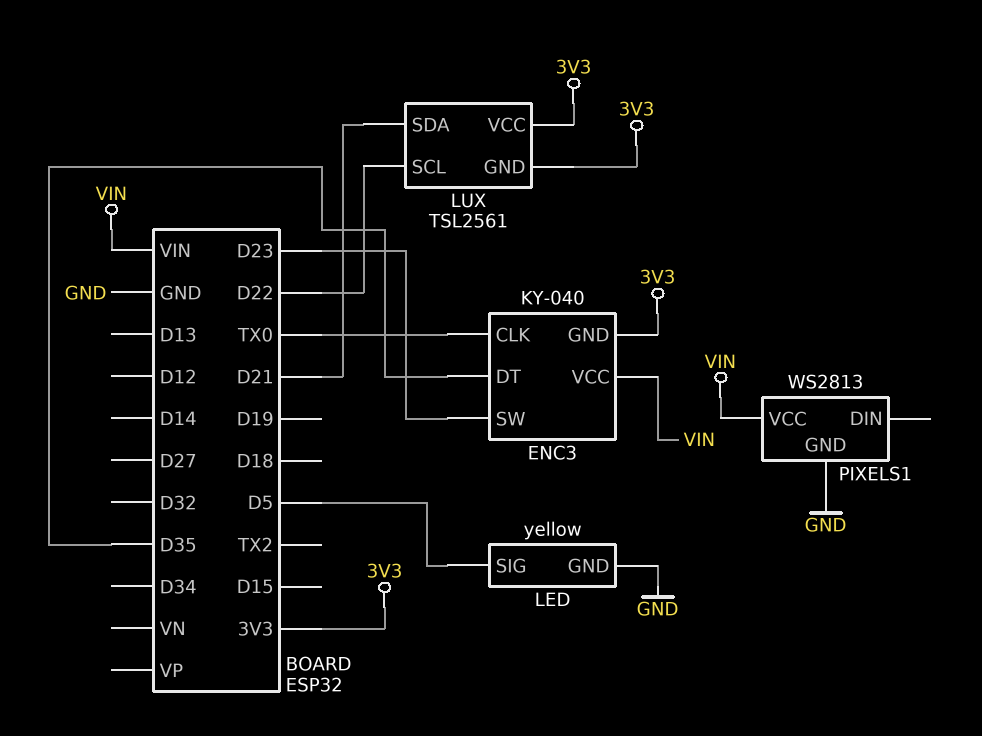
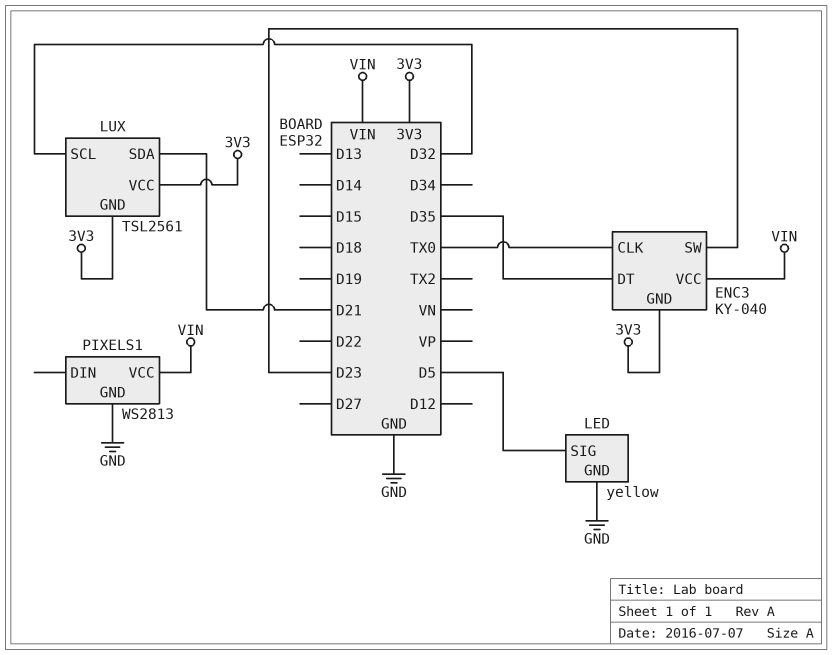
LUX pin SCL: D22 -> D32

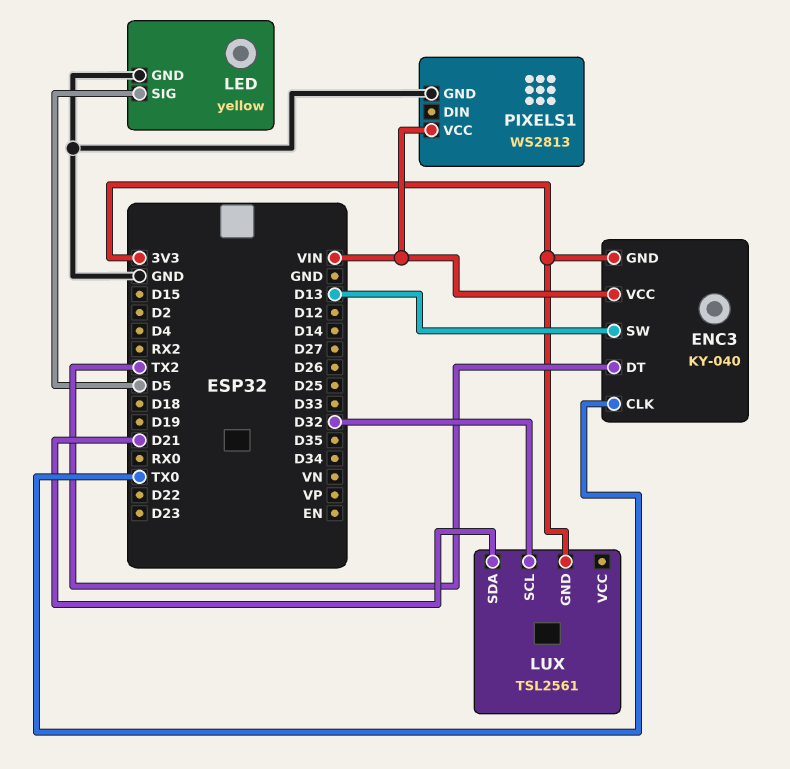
ENC3 pin DT: D35 -> TX2
ENC3 pin SW: D23 -> D13
LUX pin VCC: 3V3 -> none

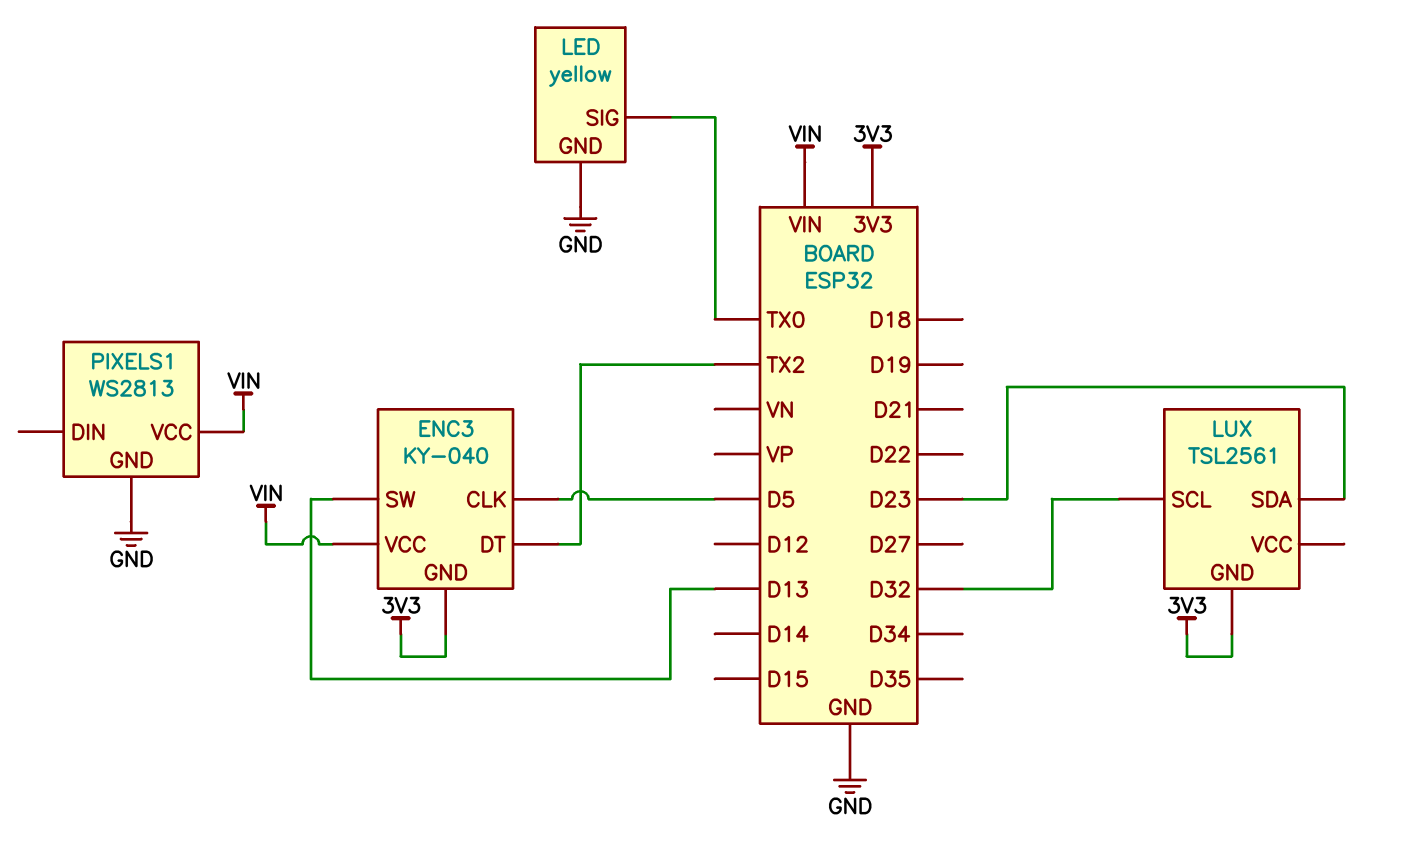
ENC3 pin CLK: TX0 -> D5
LED pin SIG: D5 -> TX0
LUX pin SDA: D21 -> D23

